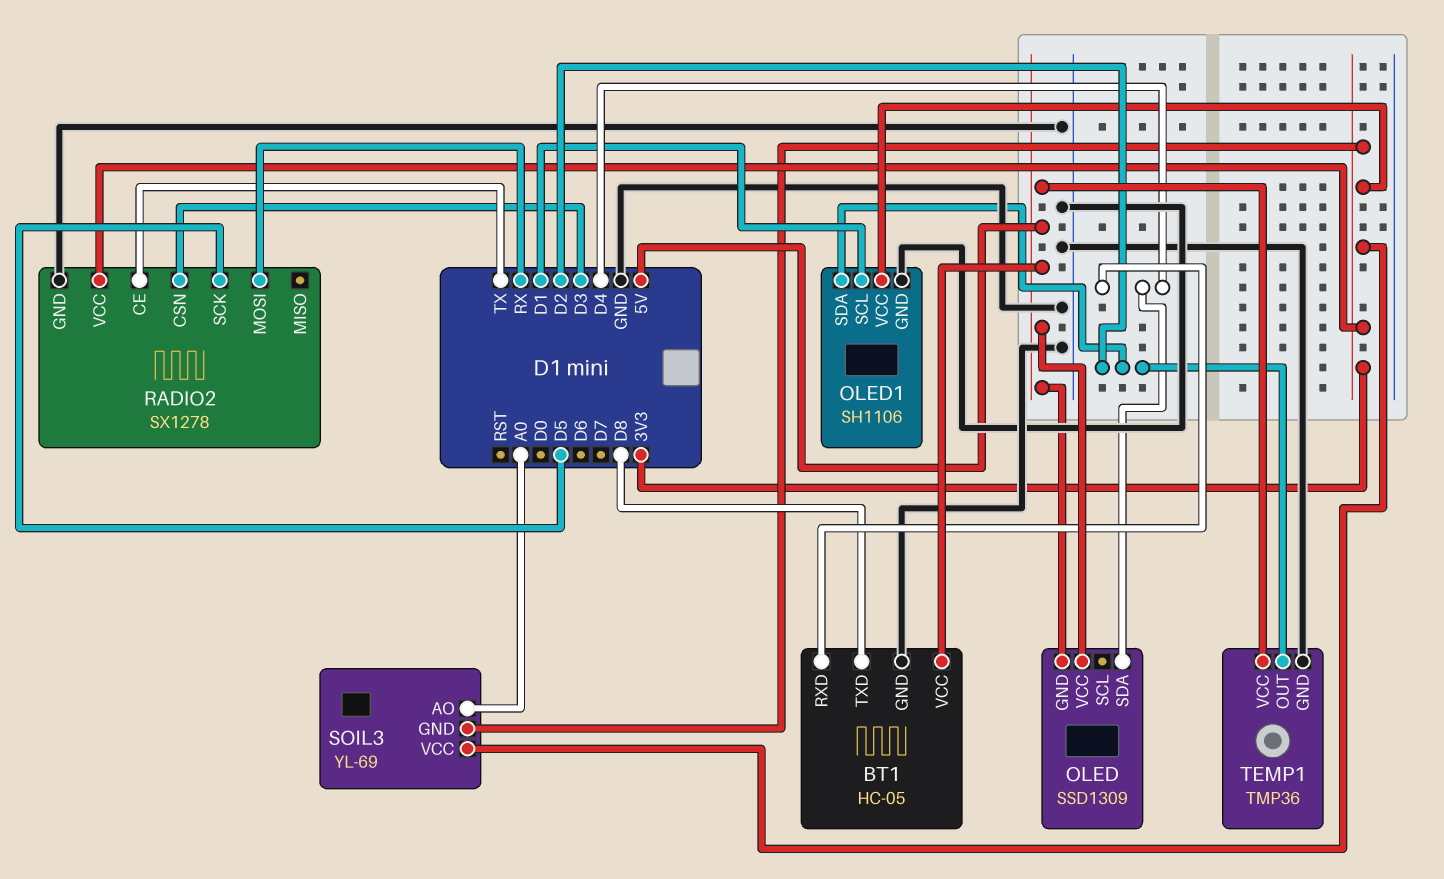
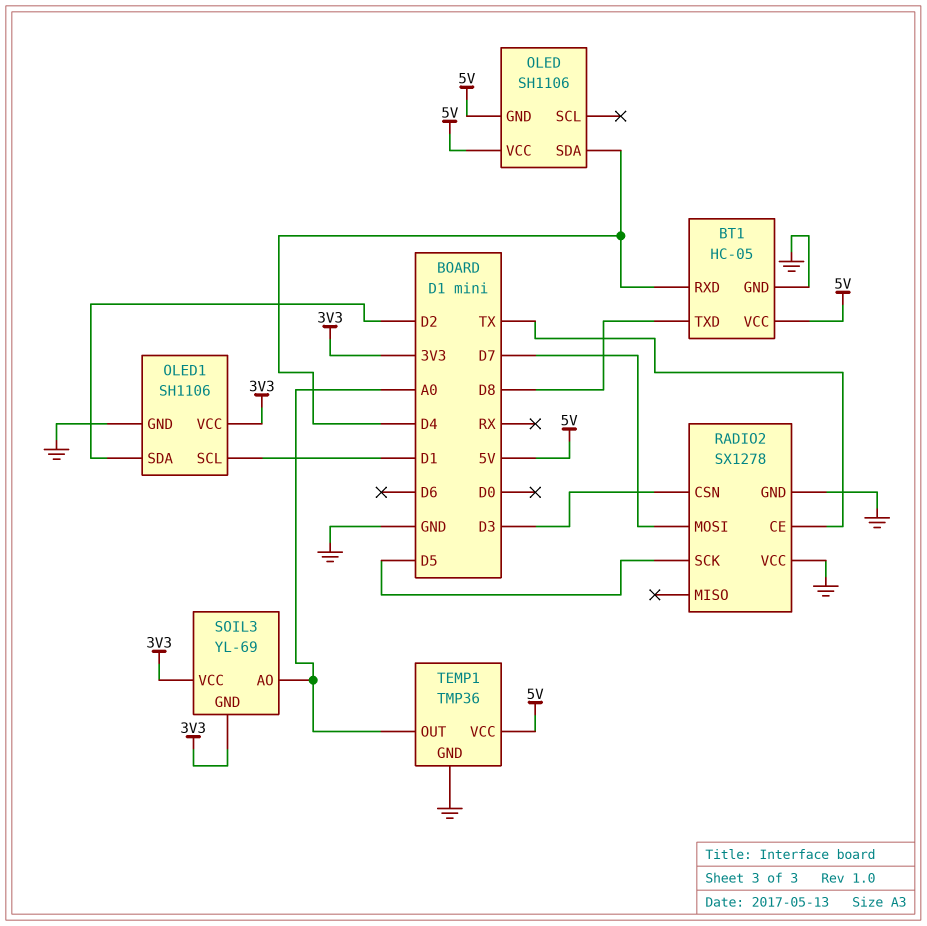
OLED: SSD1309 -> SH1106
RADIO2 pin MOSI: RX -> D7
RADIO2 pin VCC: 3V3 -> GND
TEMP1 pin OUT: D2 -> A0

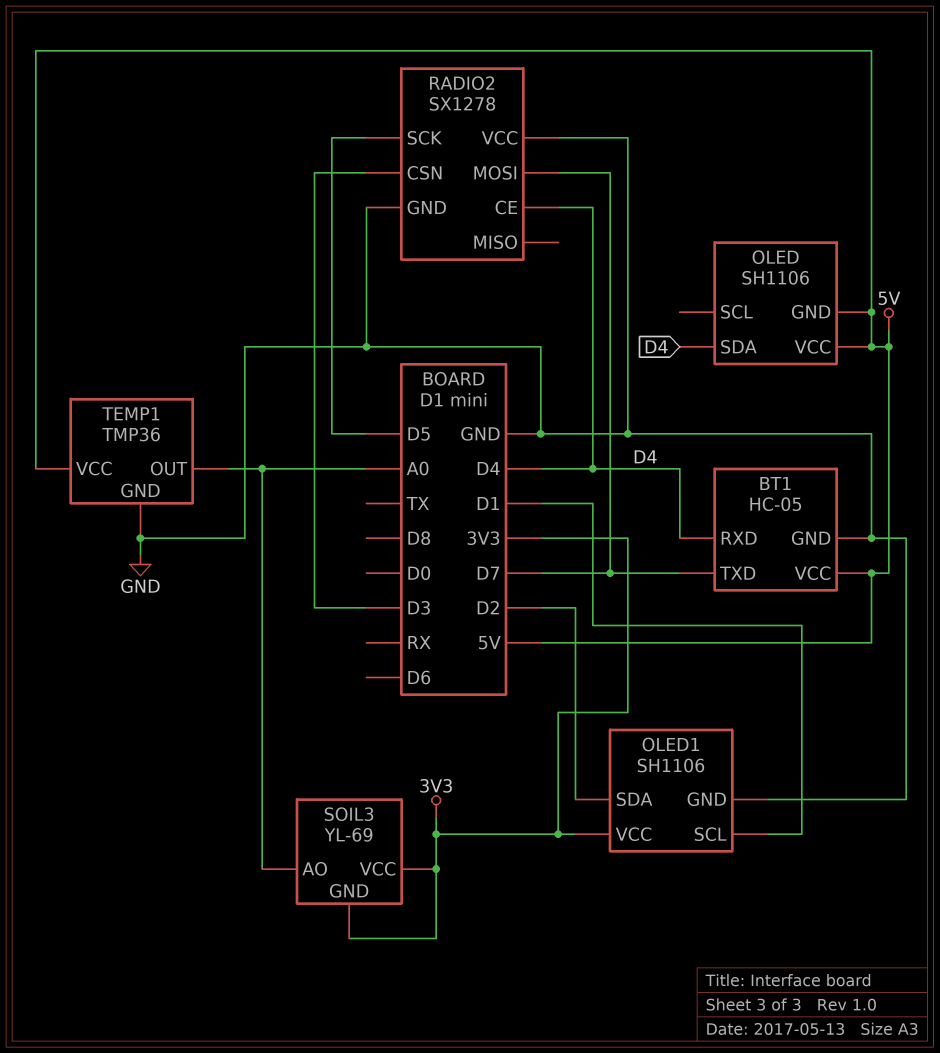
BT1 pin TXD: D8 -> D7
RADIO2 pin CE: TX -> D4

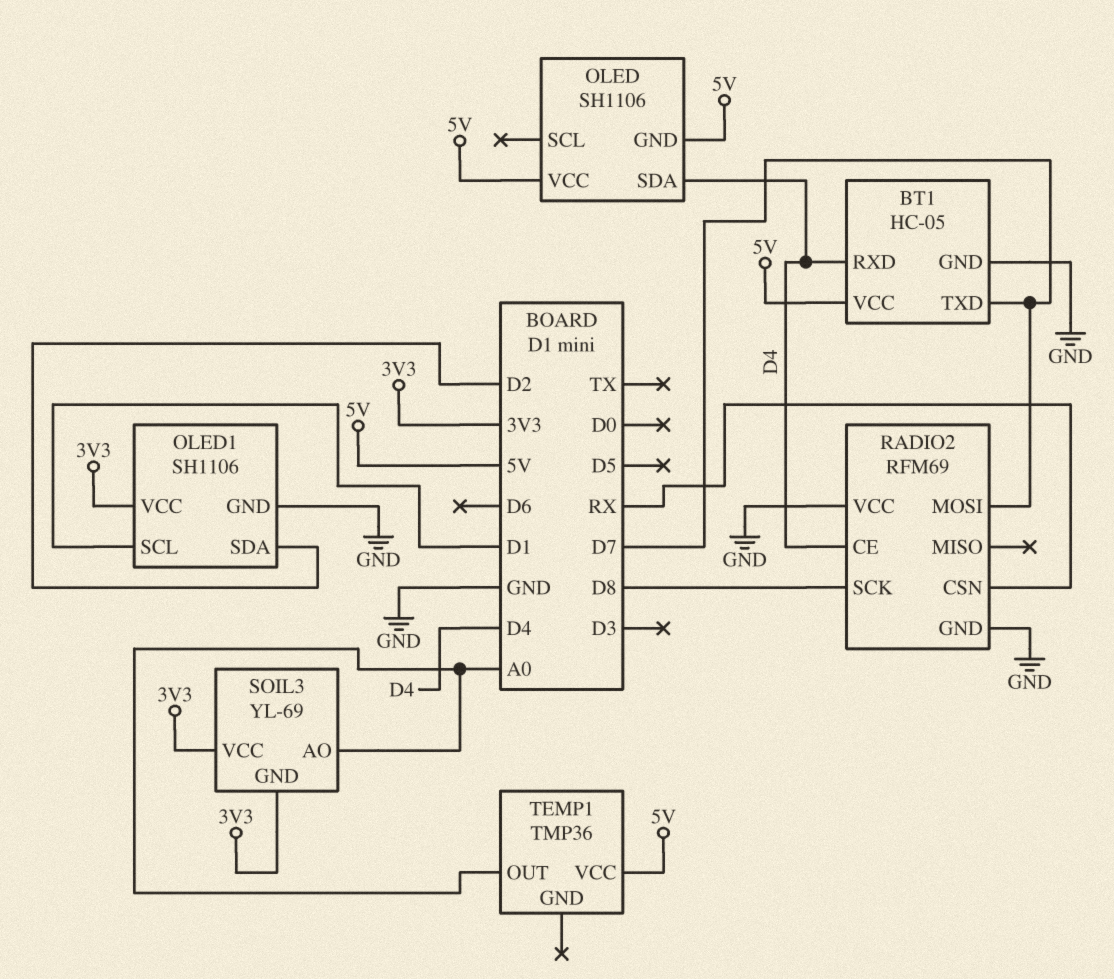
RADIO2: SX1278 -> RFM69
RADIO2 pin CSN: D3 -> RX
RADIO2 pin SCK: D5 -> D8
TEMP1 pin GND: GND -> none

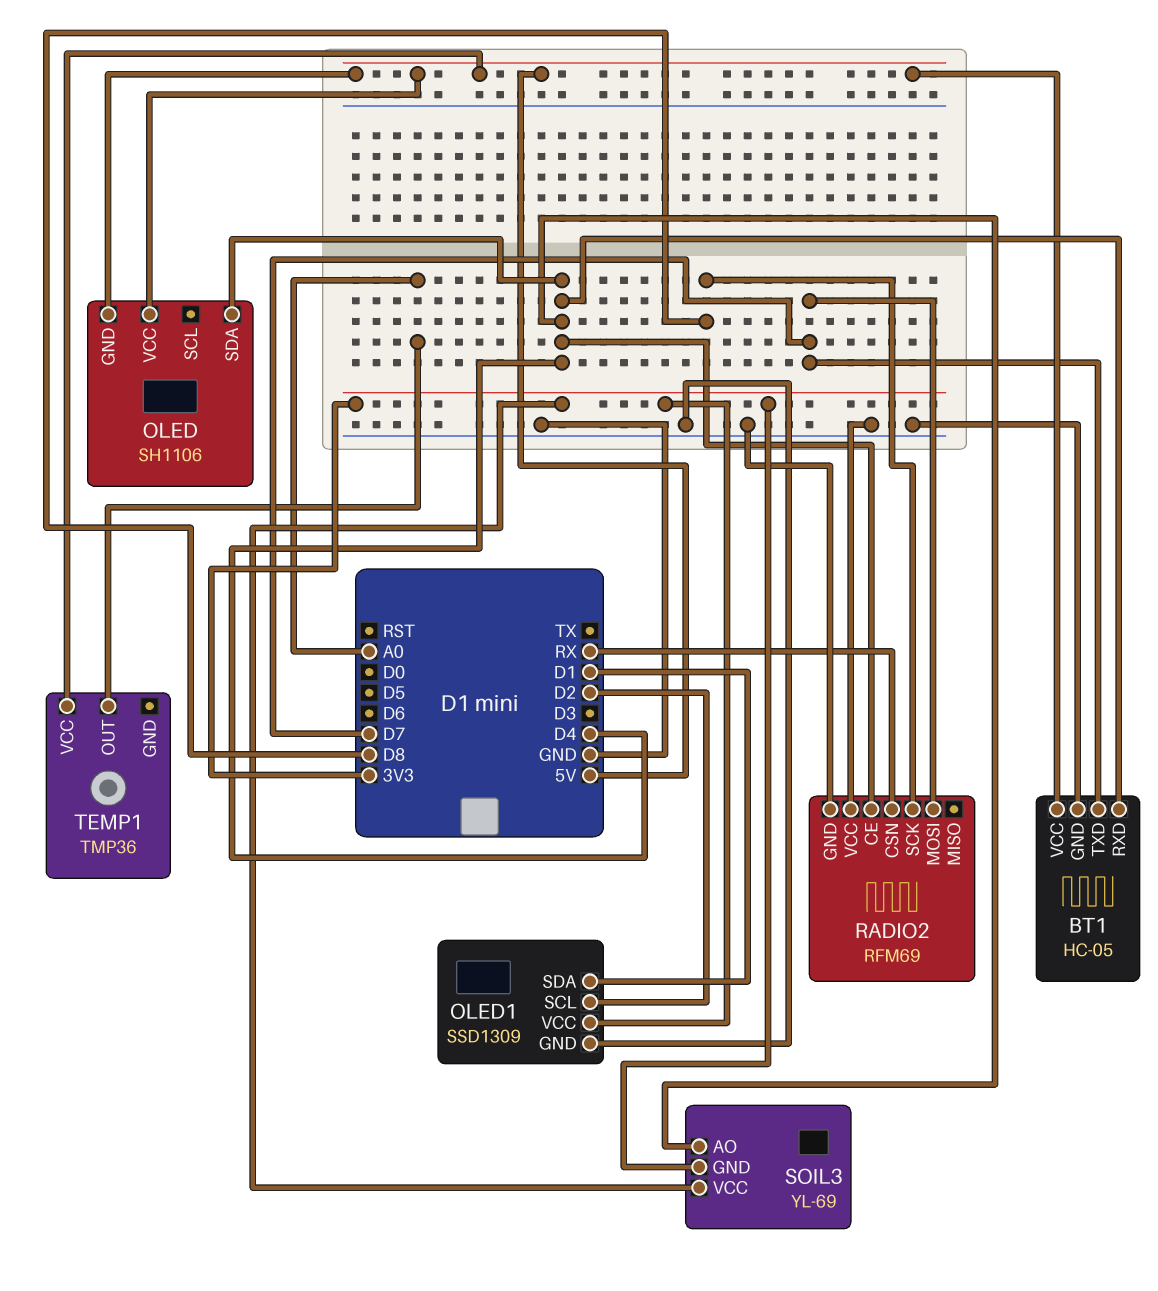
OLED1: SH1106 -> SSD1309
OLED1 pin SCL: D1 -> D2
OLED1 pin SDA: D2 -> D1
SOIL3 pin AO: A0 -> D4

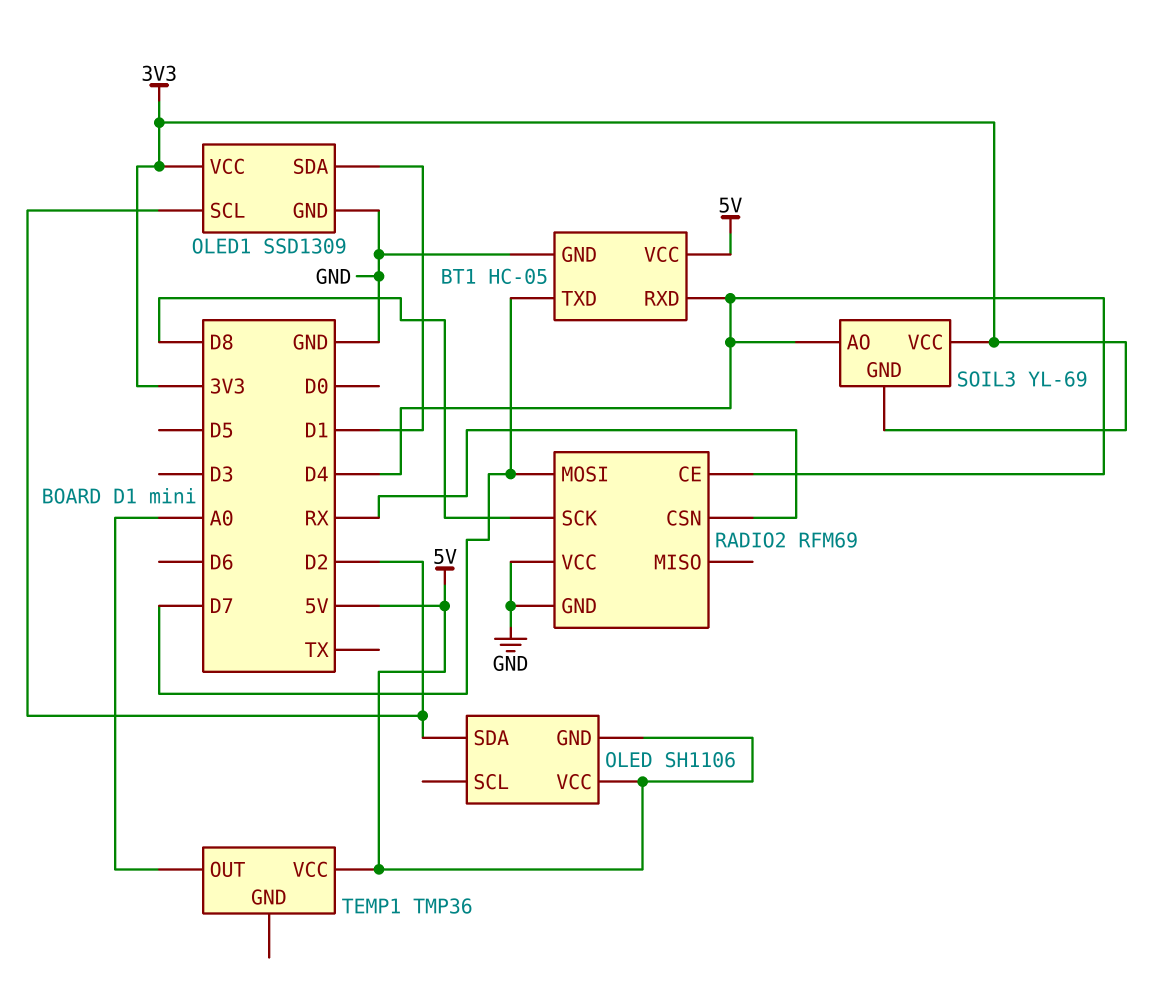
OLED pin SDA: D4 -> D2

